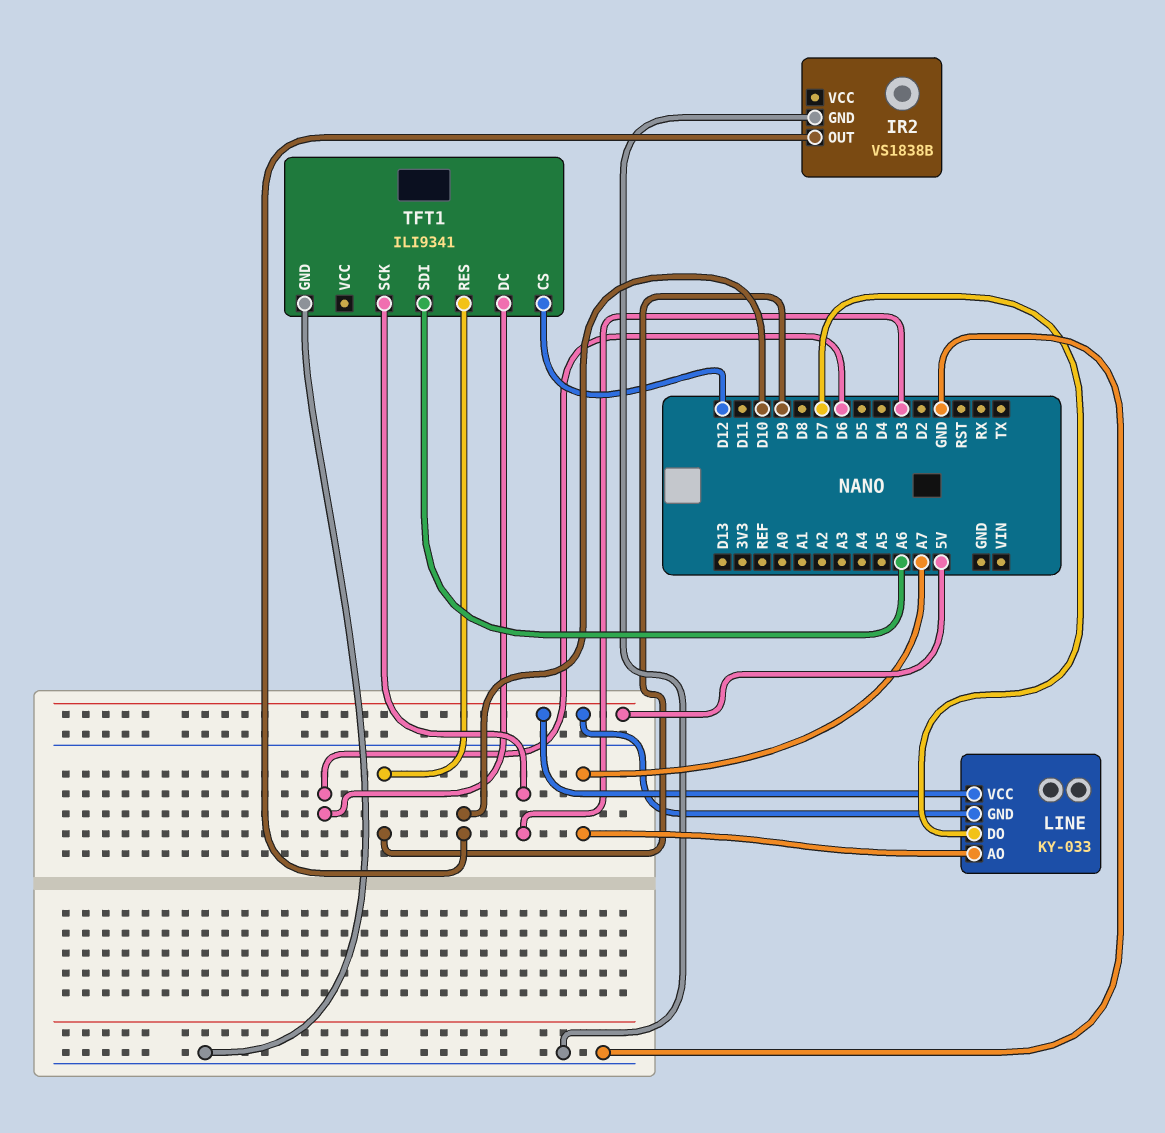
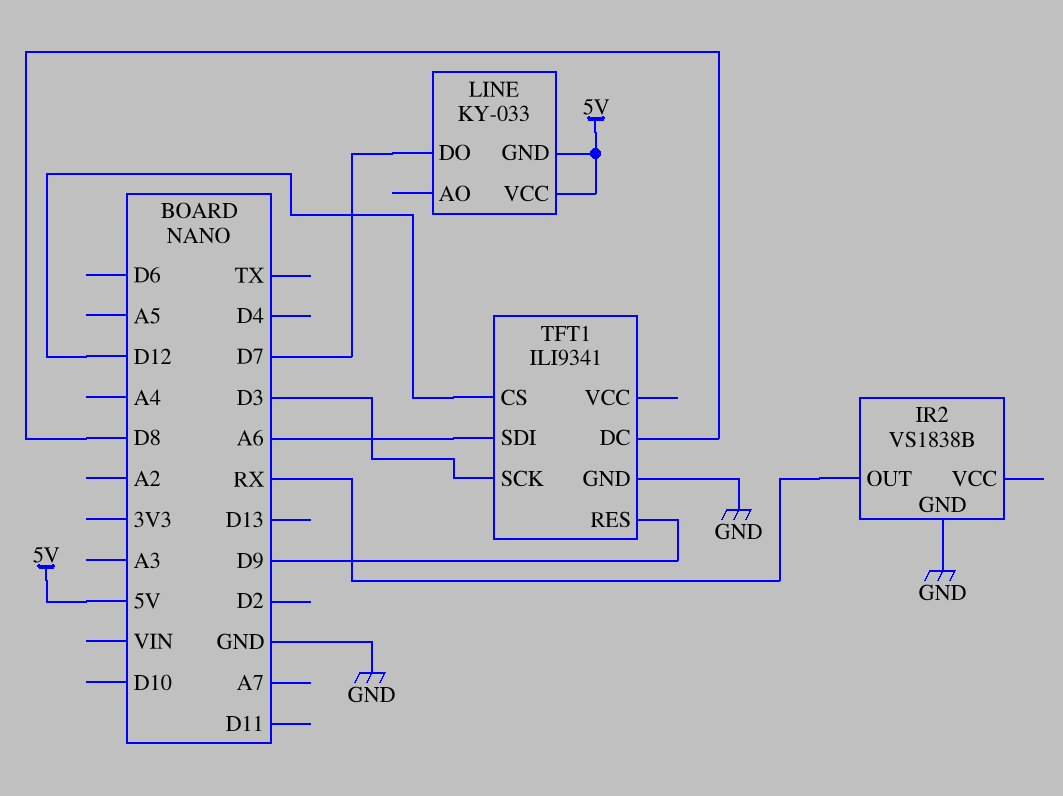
IR2 pin OUT: D10 -> RX
LINE pin AO: A7 -> none
TFT1 pin DC: D6 -> D8

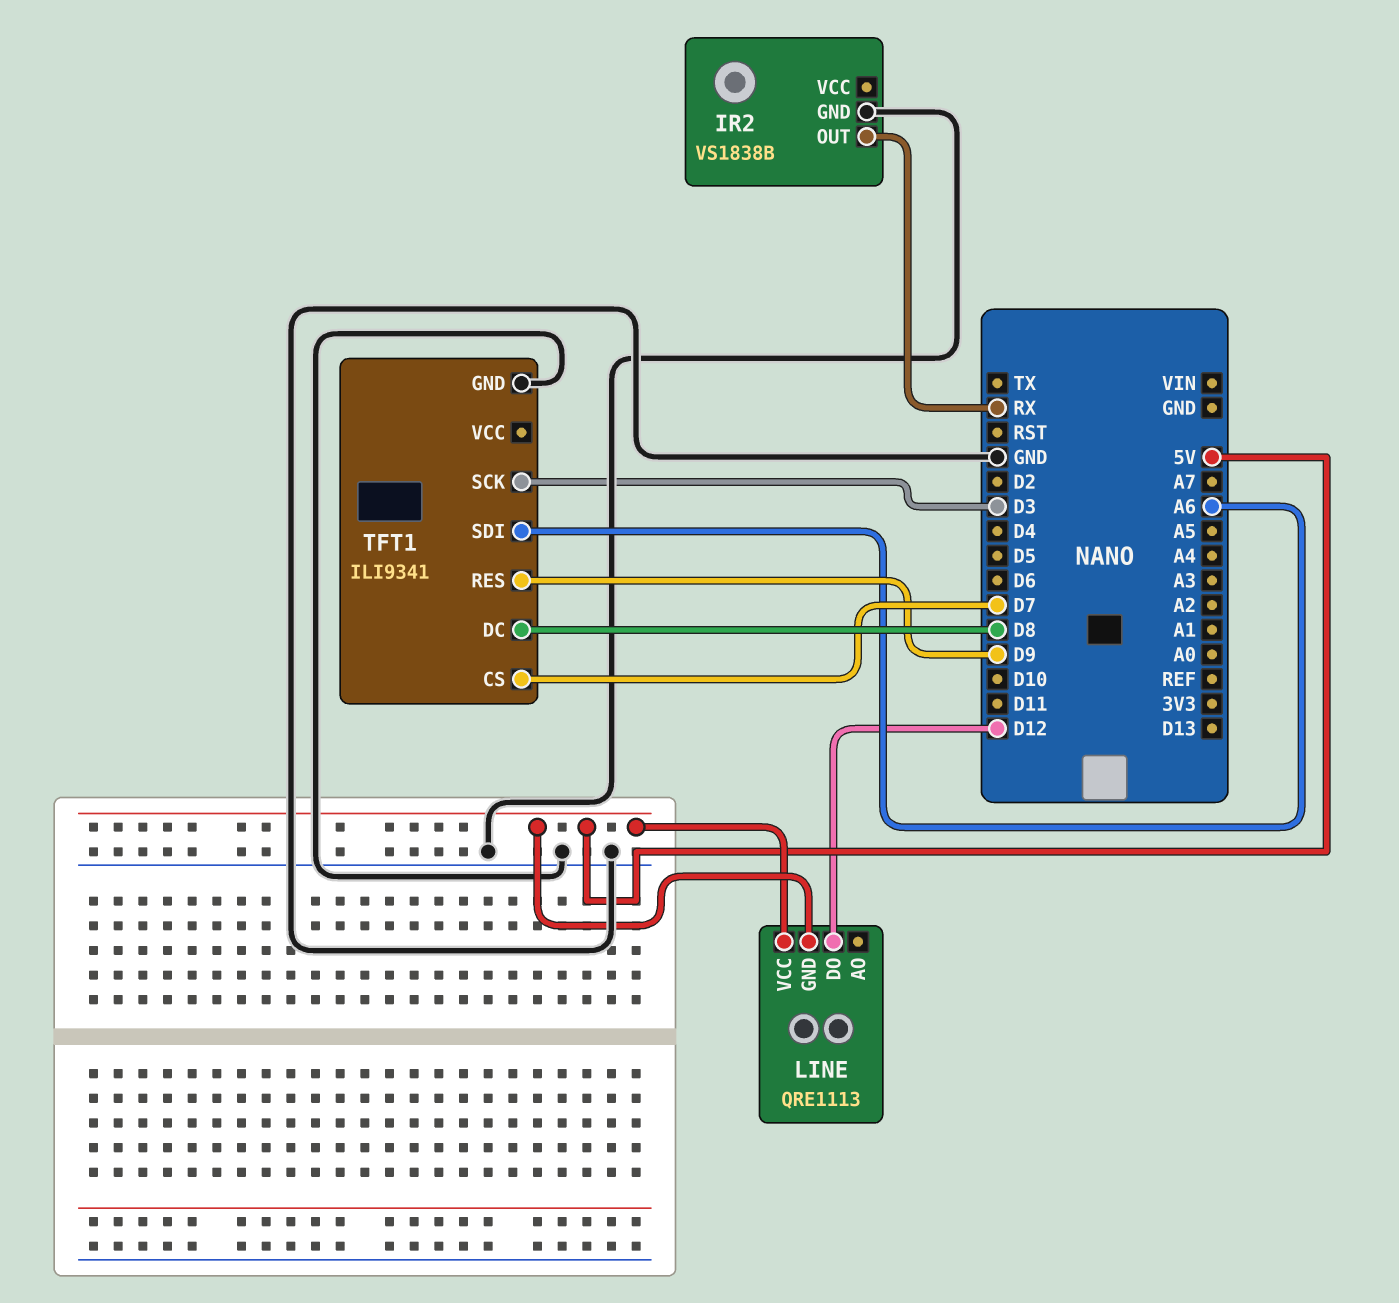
LINE: KY-033 -> QRE1113
LINE pin DO: D7 -> D12
TFT1 pin CS: D12 -> D7

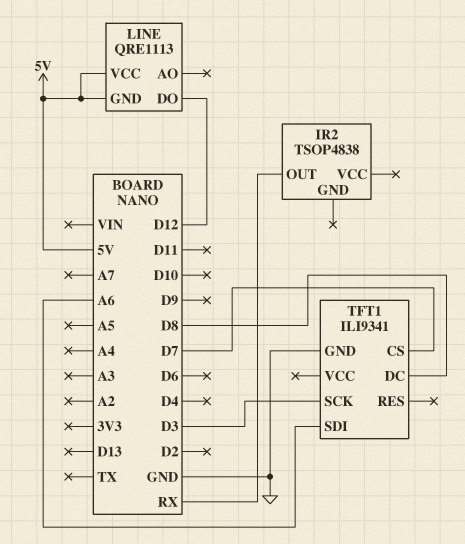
IR2: VS1838B -> TSOP4838
IR2 pin GND: GND -> none
TFT1 pin RES: D9 -> none

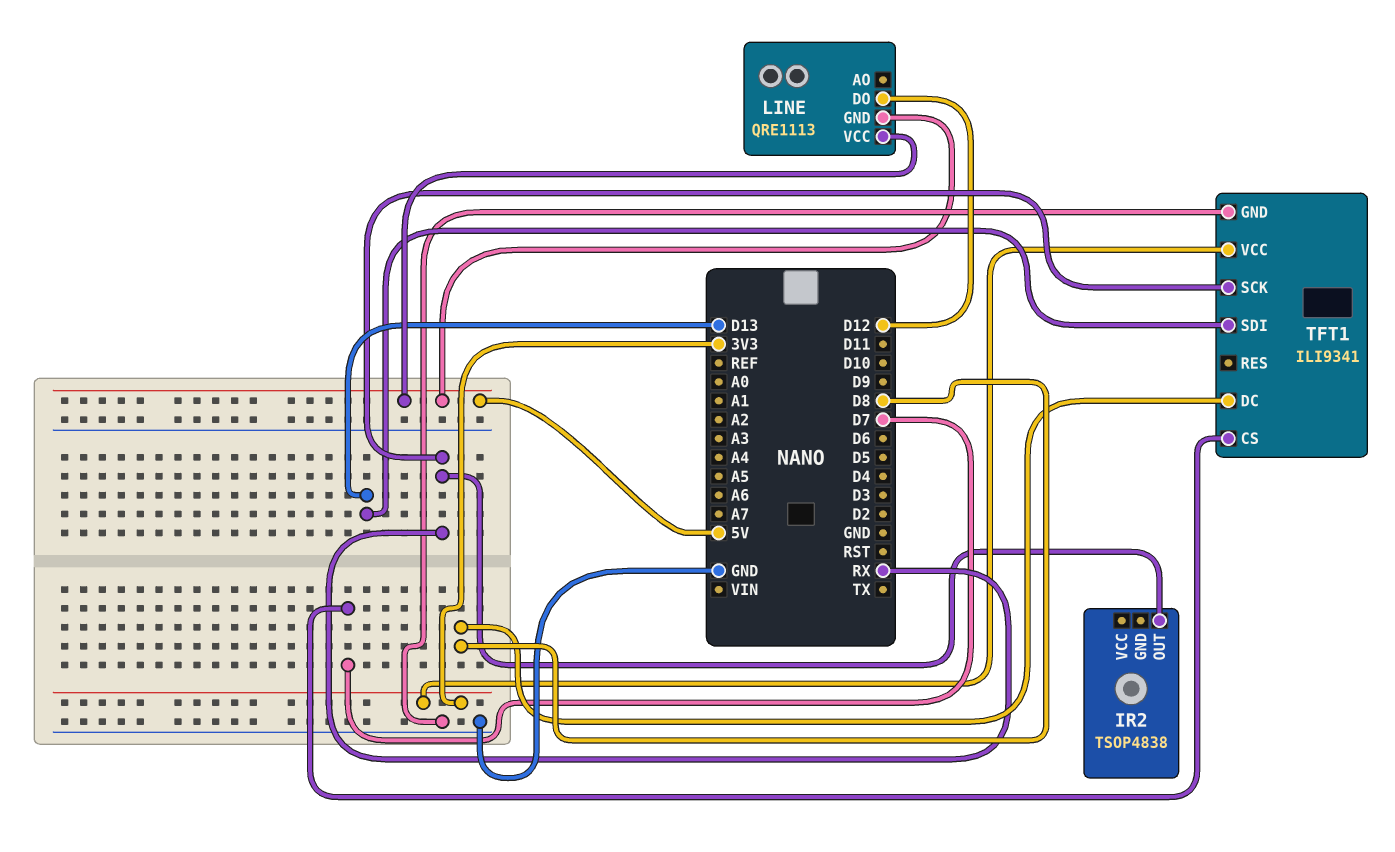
TFT1 pin SCK: D3 -> RX
TFT1 pin SDI: A6 -> D13
TFT1 pin VCC: none -> 3V3

